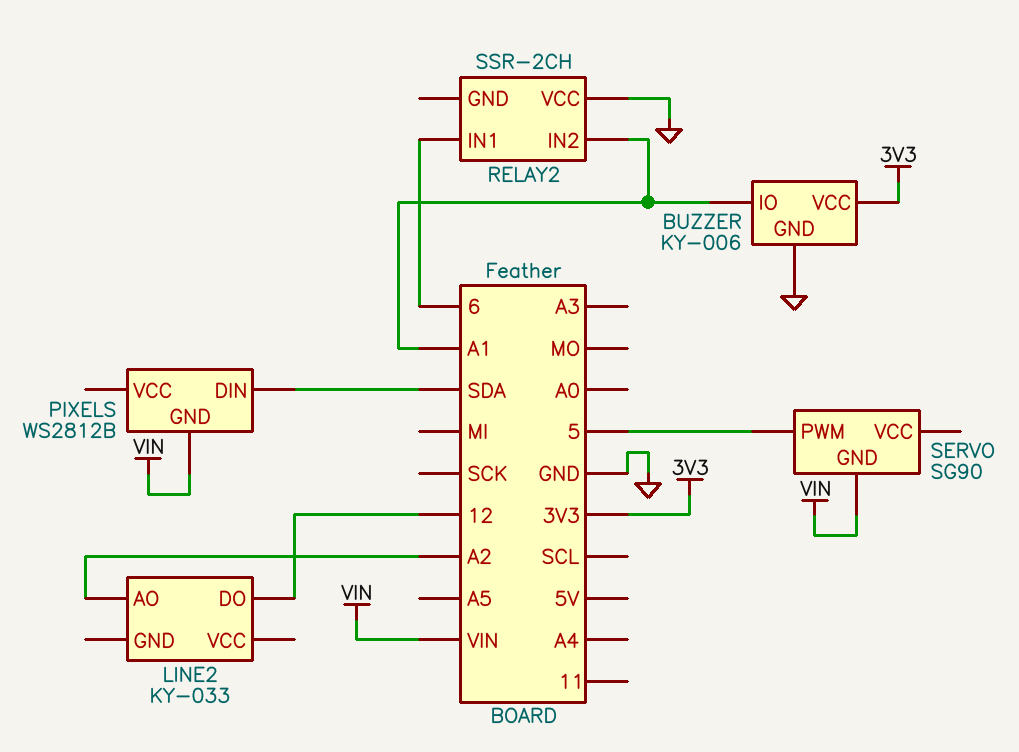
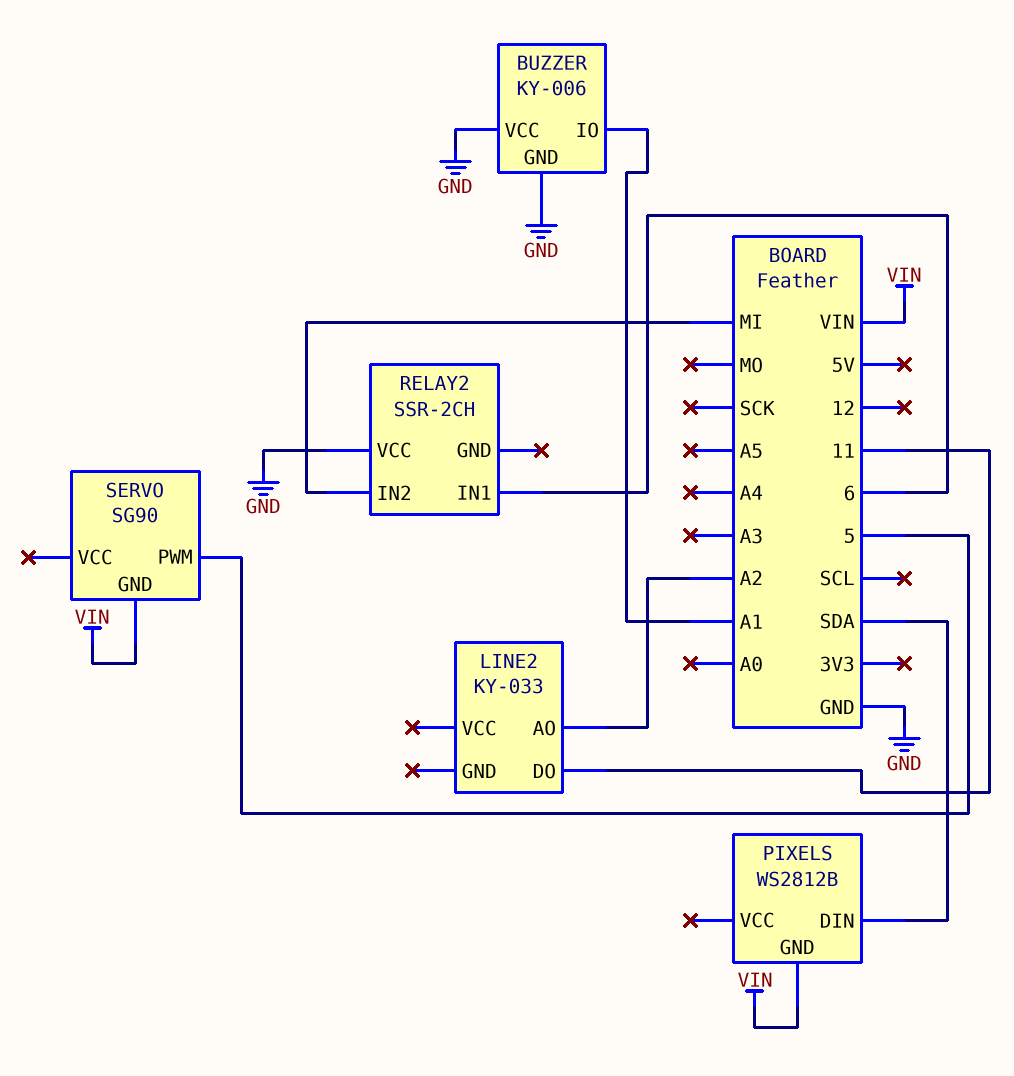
BUZZER pin VCC: 3V3 -> GND
LINE2 pin DO: 12 -> 11
RELAY2 pin IN2: A1 -> MI

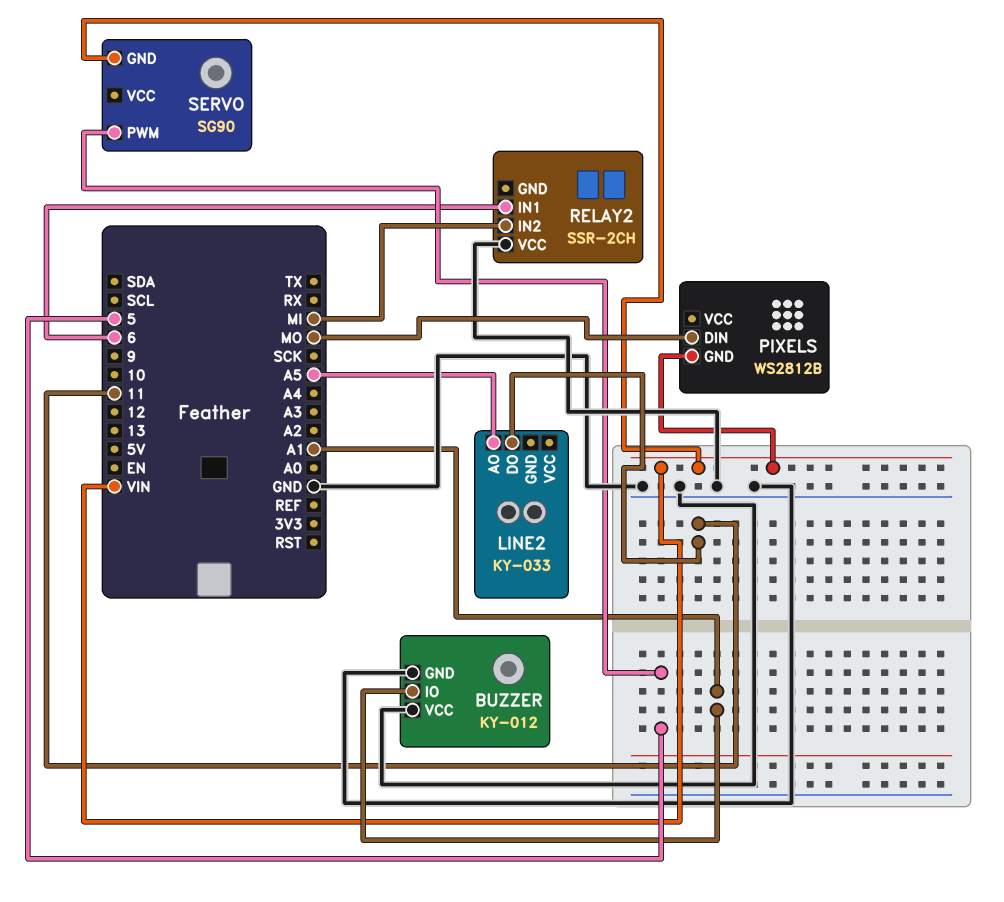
BUZZER: KY-006 -> KY-012
LINE2 pin AO: A2 -> A5
PIXELS pin DIN: SDA -> MO

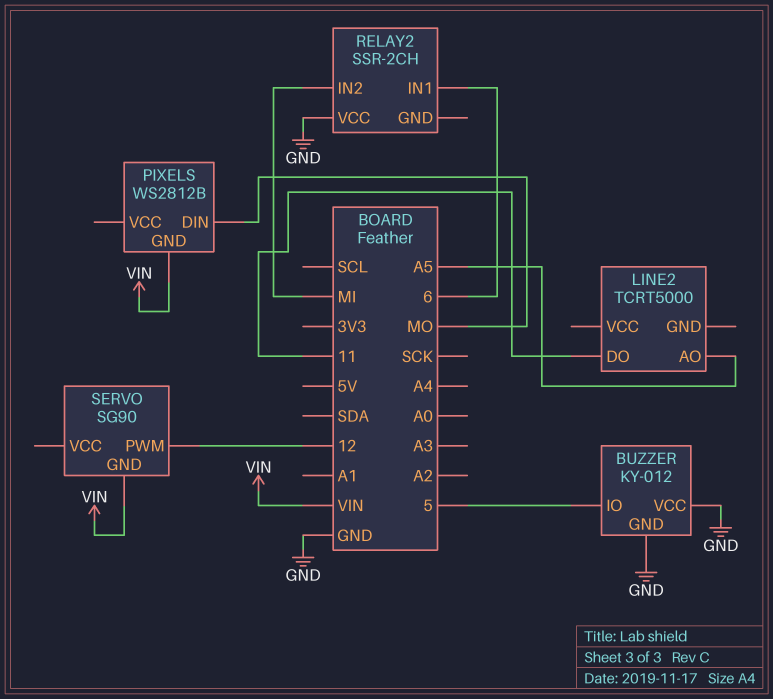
BUZZER pin IO: A1 -> 5
LINE2: KY-033 -> TCRT5000
SERVO pin PWM: 5 -> 12

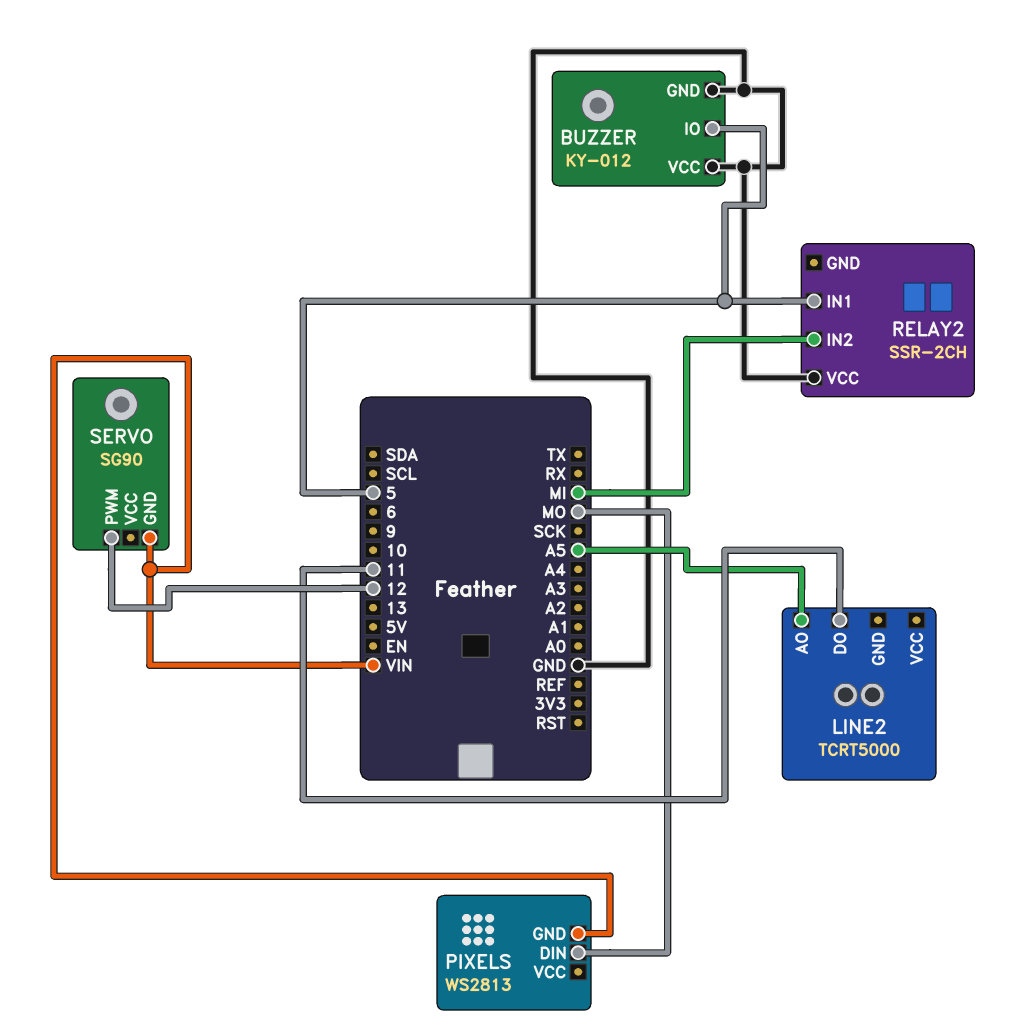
PIXELS: WS2812B -> WS2813
RELAY2 pin IN1: 6 -> 5

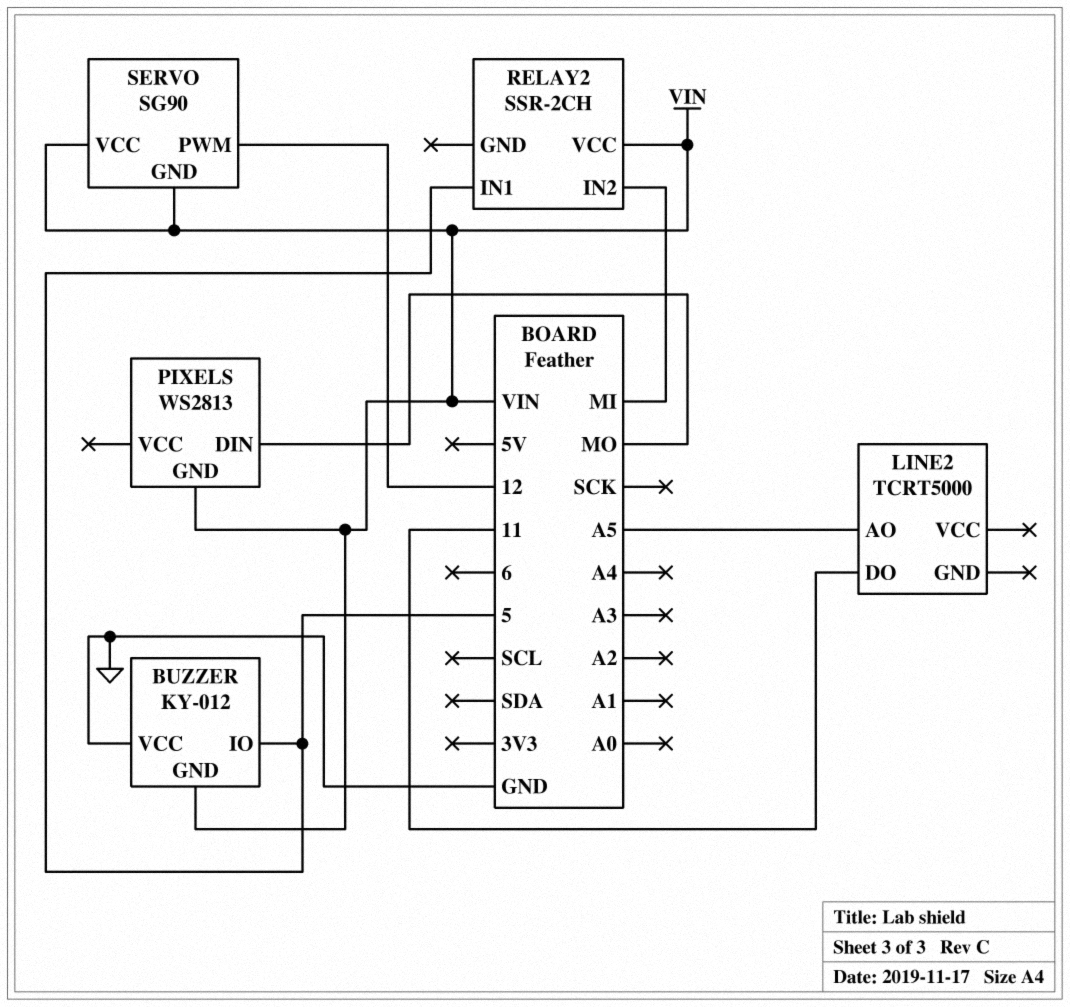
BUZZER pin GND: GND -> VIN
RELAY2 pin VCC: GND -> VIN
SERVO pin VCC: none -> VIN

